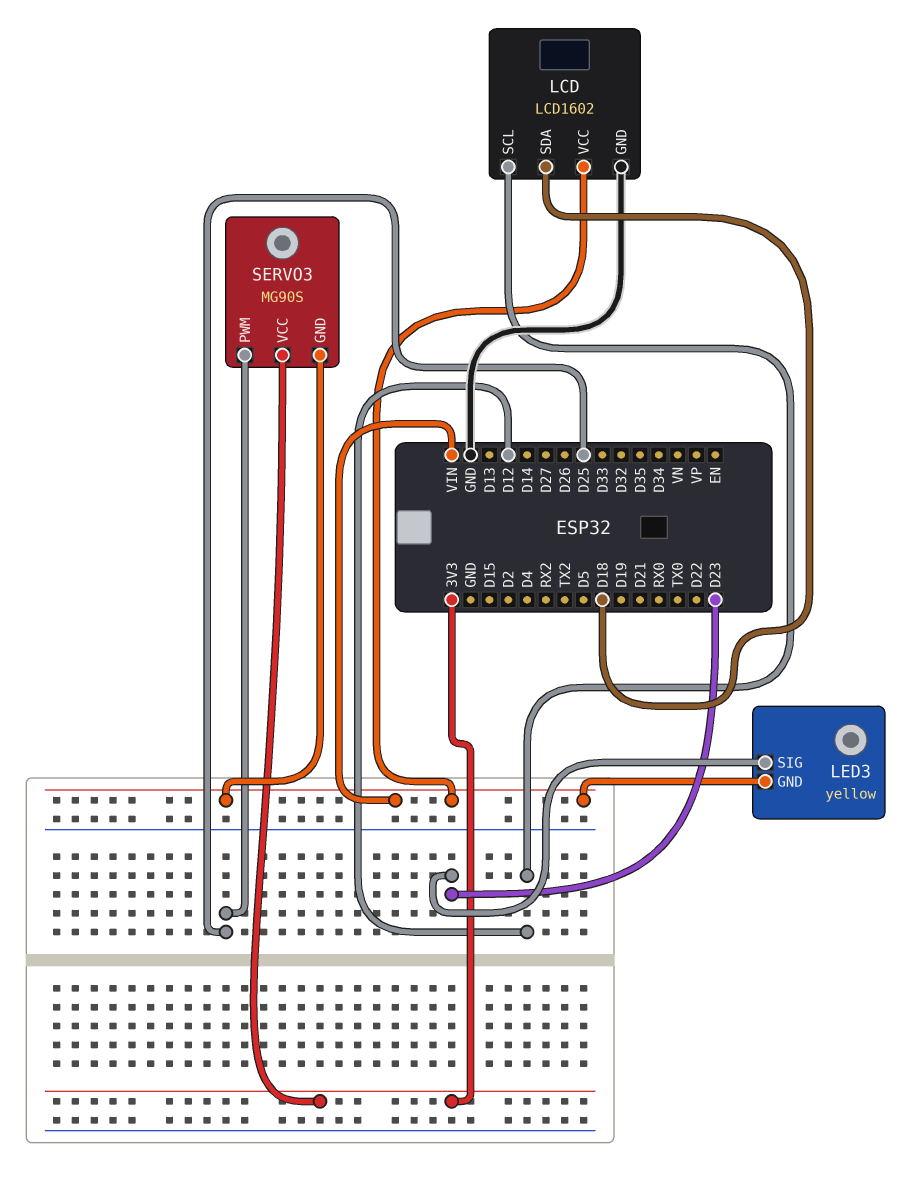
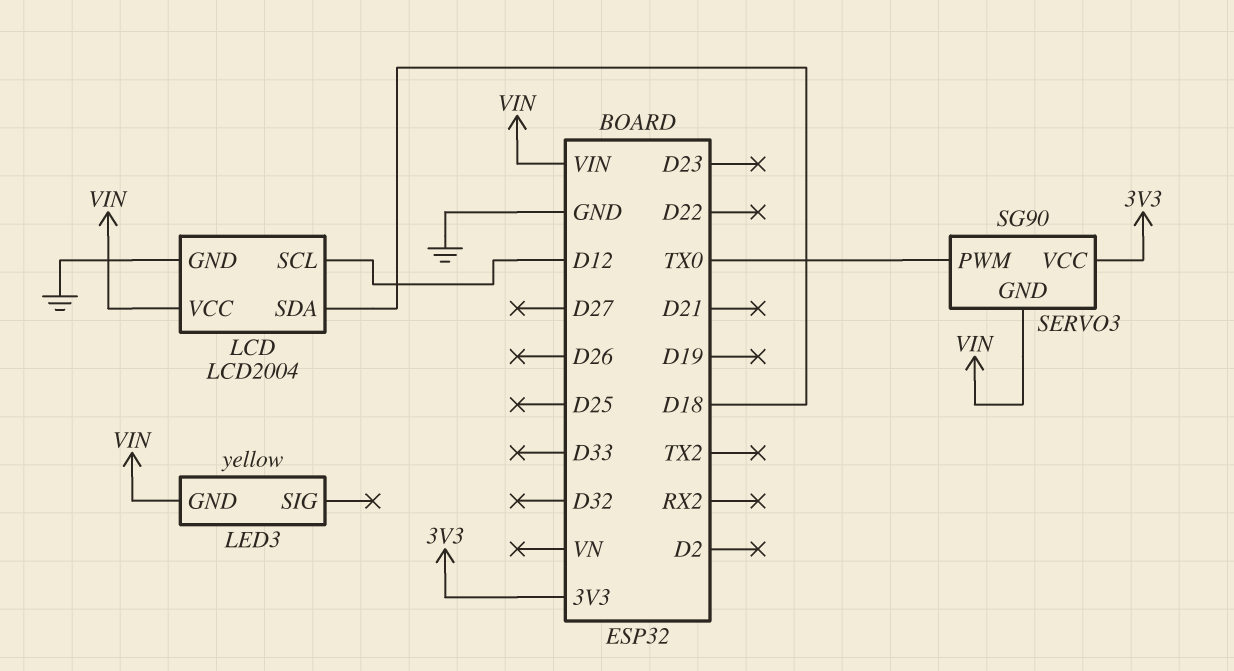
LCD: LCD1602 -> LCD2004
LED3 pin SIG: D23 -> none
SERVO3: MG90S -> SG90
SERVO3 pin PWM: D25 -> TX0

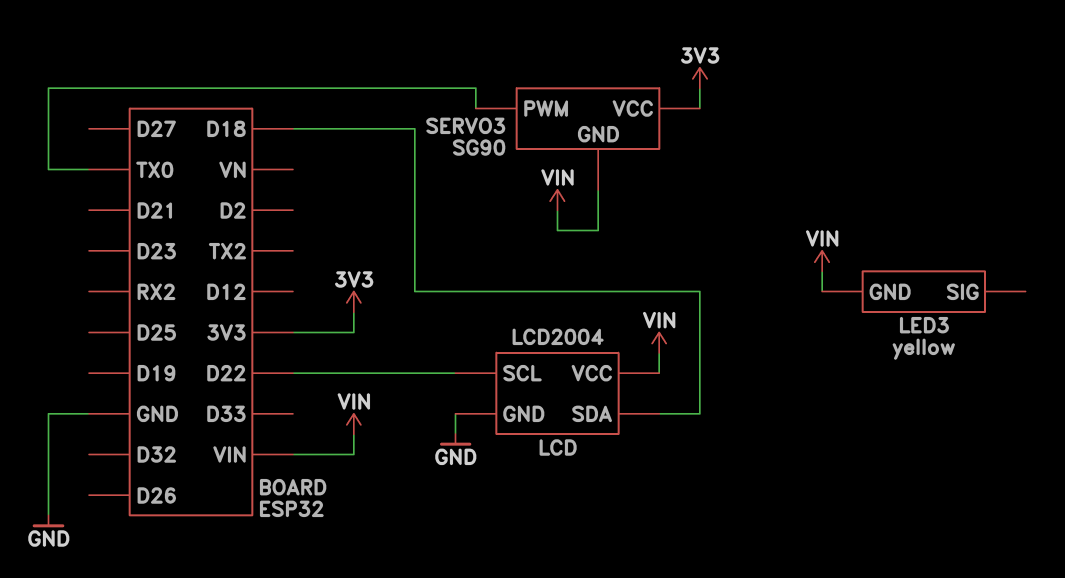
LCD pin SCL: D12 -> D22

